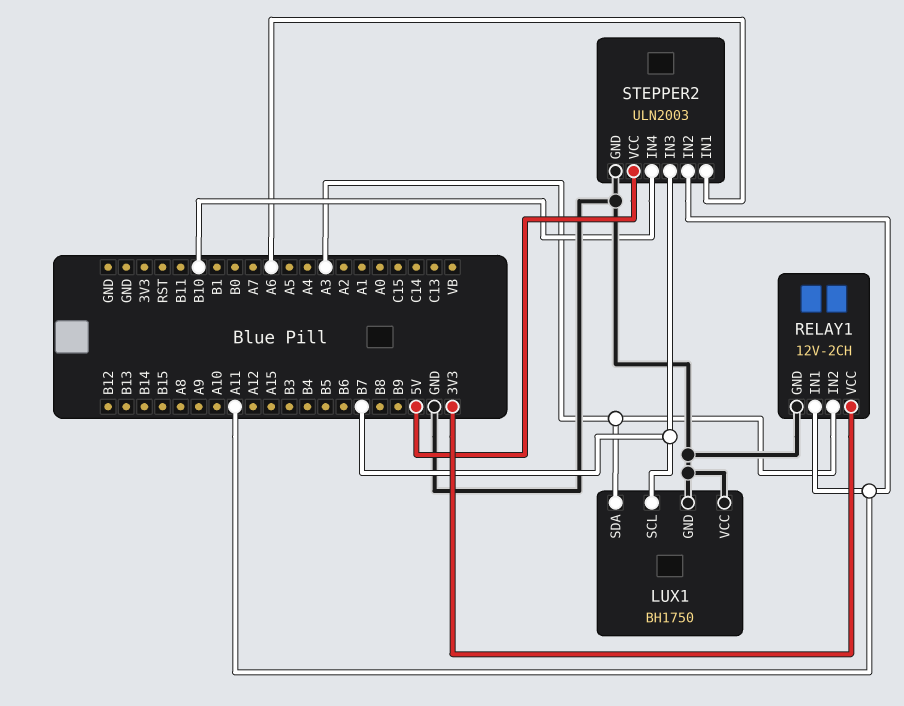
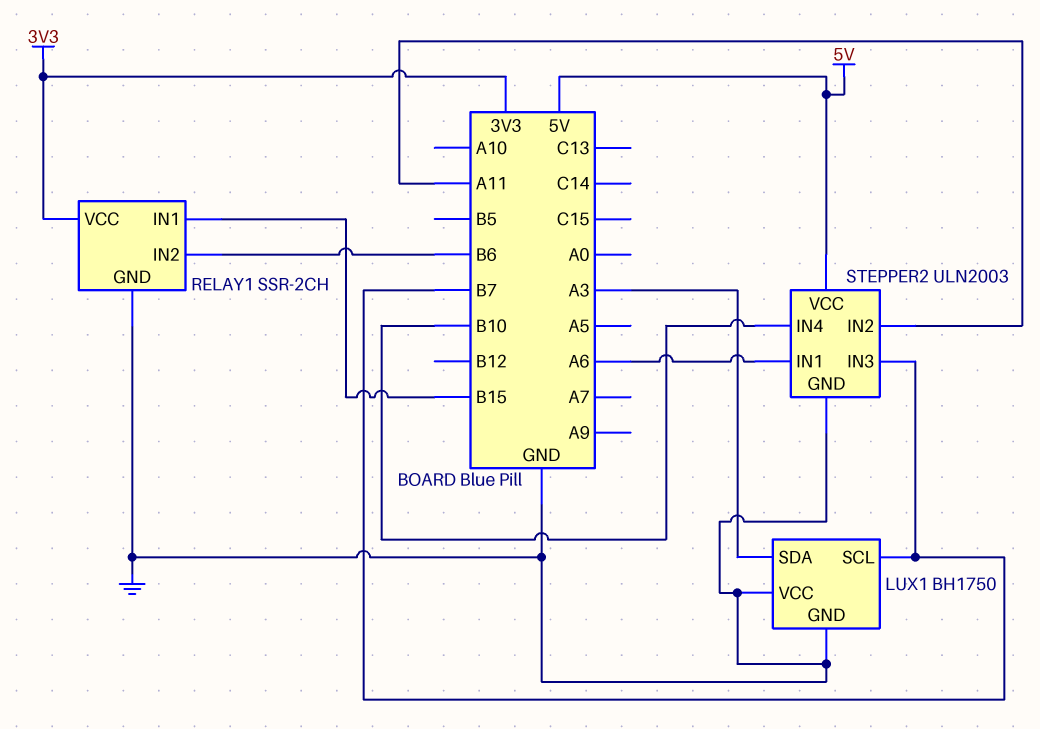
RELAY1: 12V-2CH -> SSR-2CH
RELAY1 pin IN1: A11 -> B15
RELAY1 pin IN2: A3 -> B6

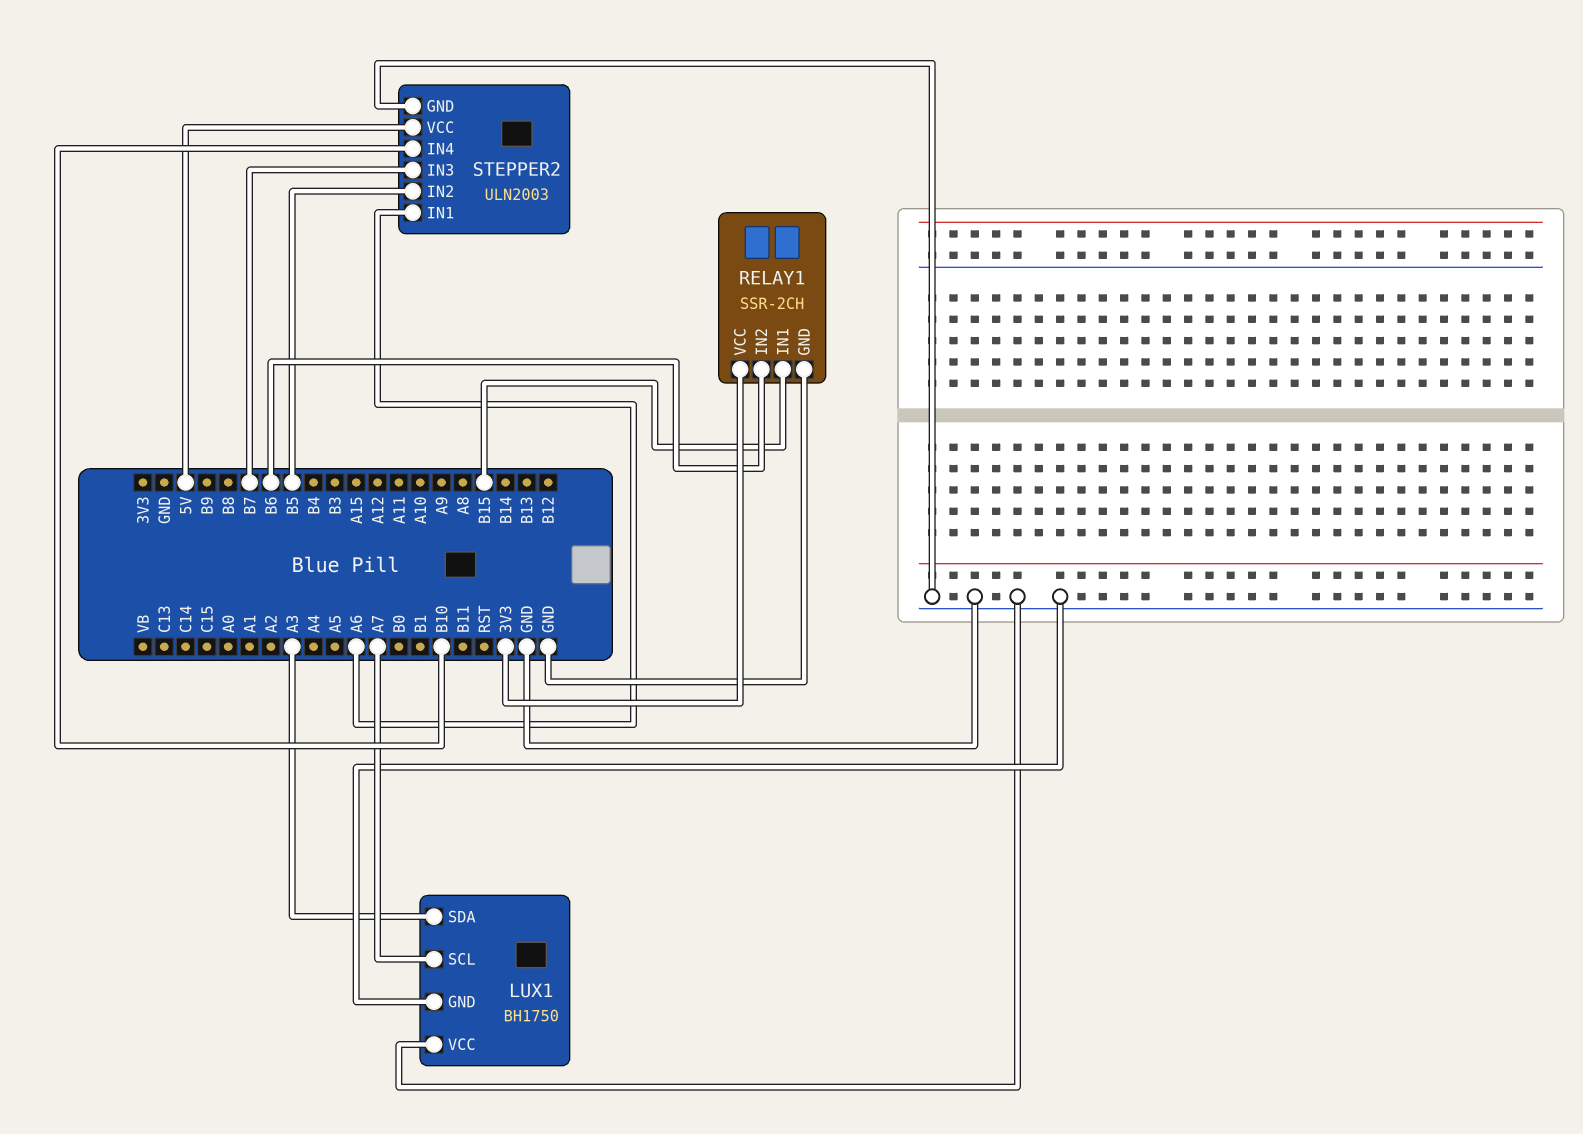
LUX1 pin SCL: B7 -> A7
STEPPER2 pin IN2: A11 -> B5

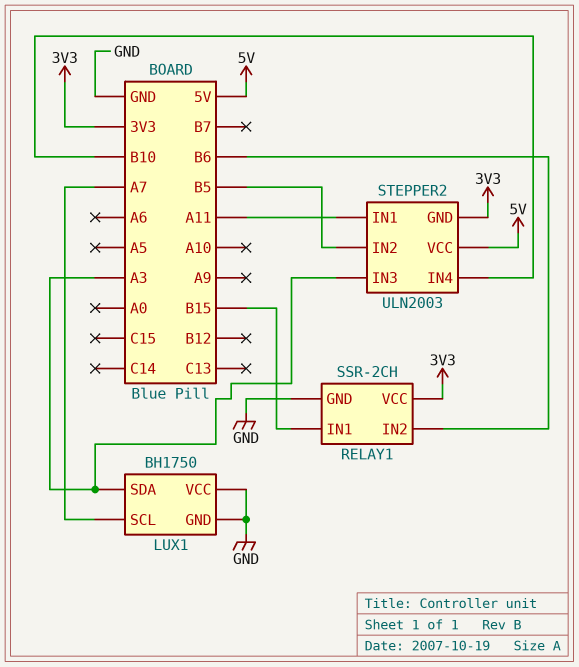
STEPPER2 pin GND: GND -> 3V3
STEPPER2 pin IN1: A6 -> A11
STEPPER2 pin IN3: B7 -> A3

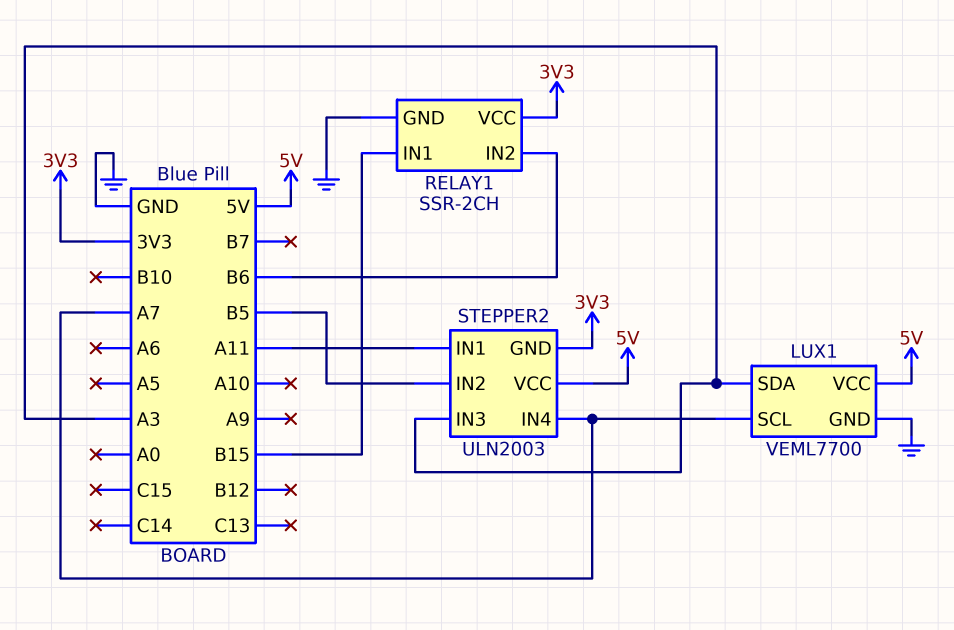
LUX1: BH1750 -> VEML7700
LUX1 pin VCC: GND -> 5V
STEPPER2 pin IN4: B10 -> A7

